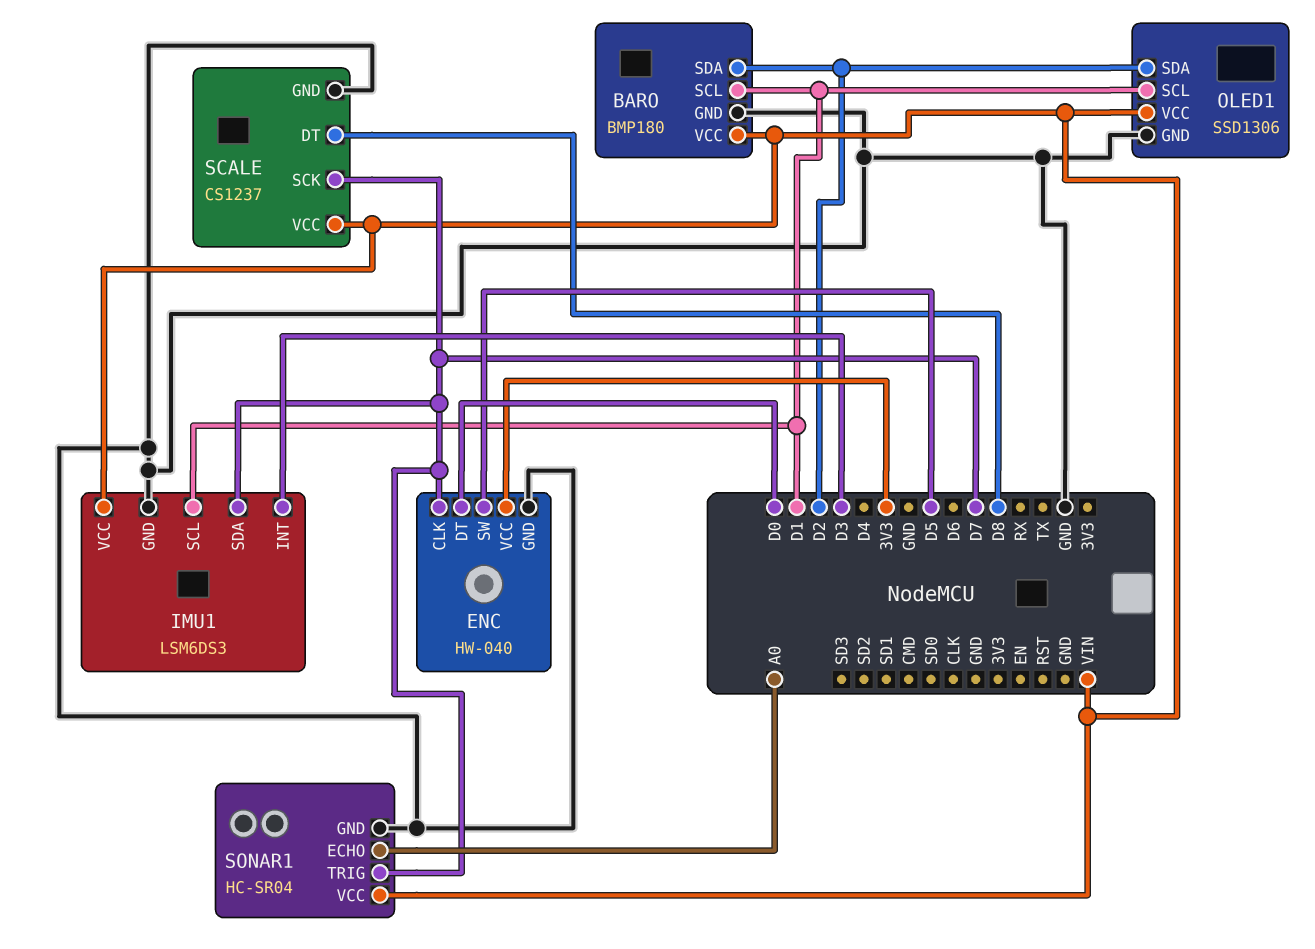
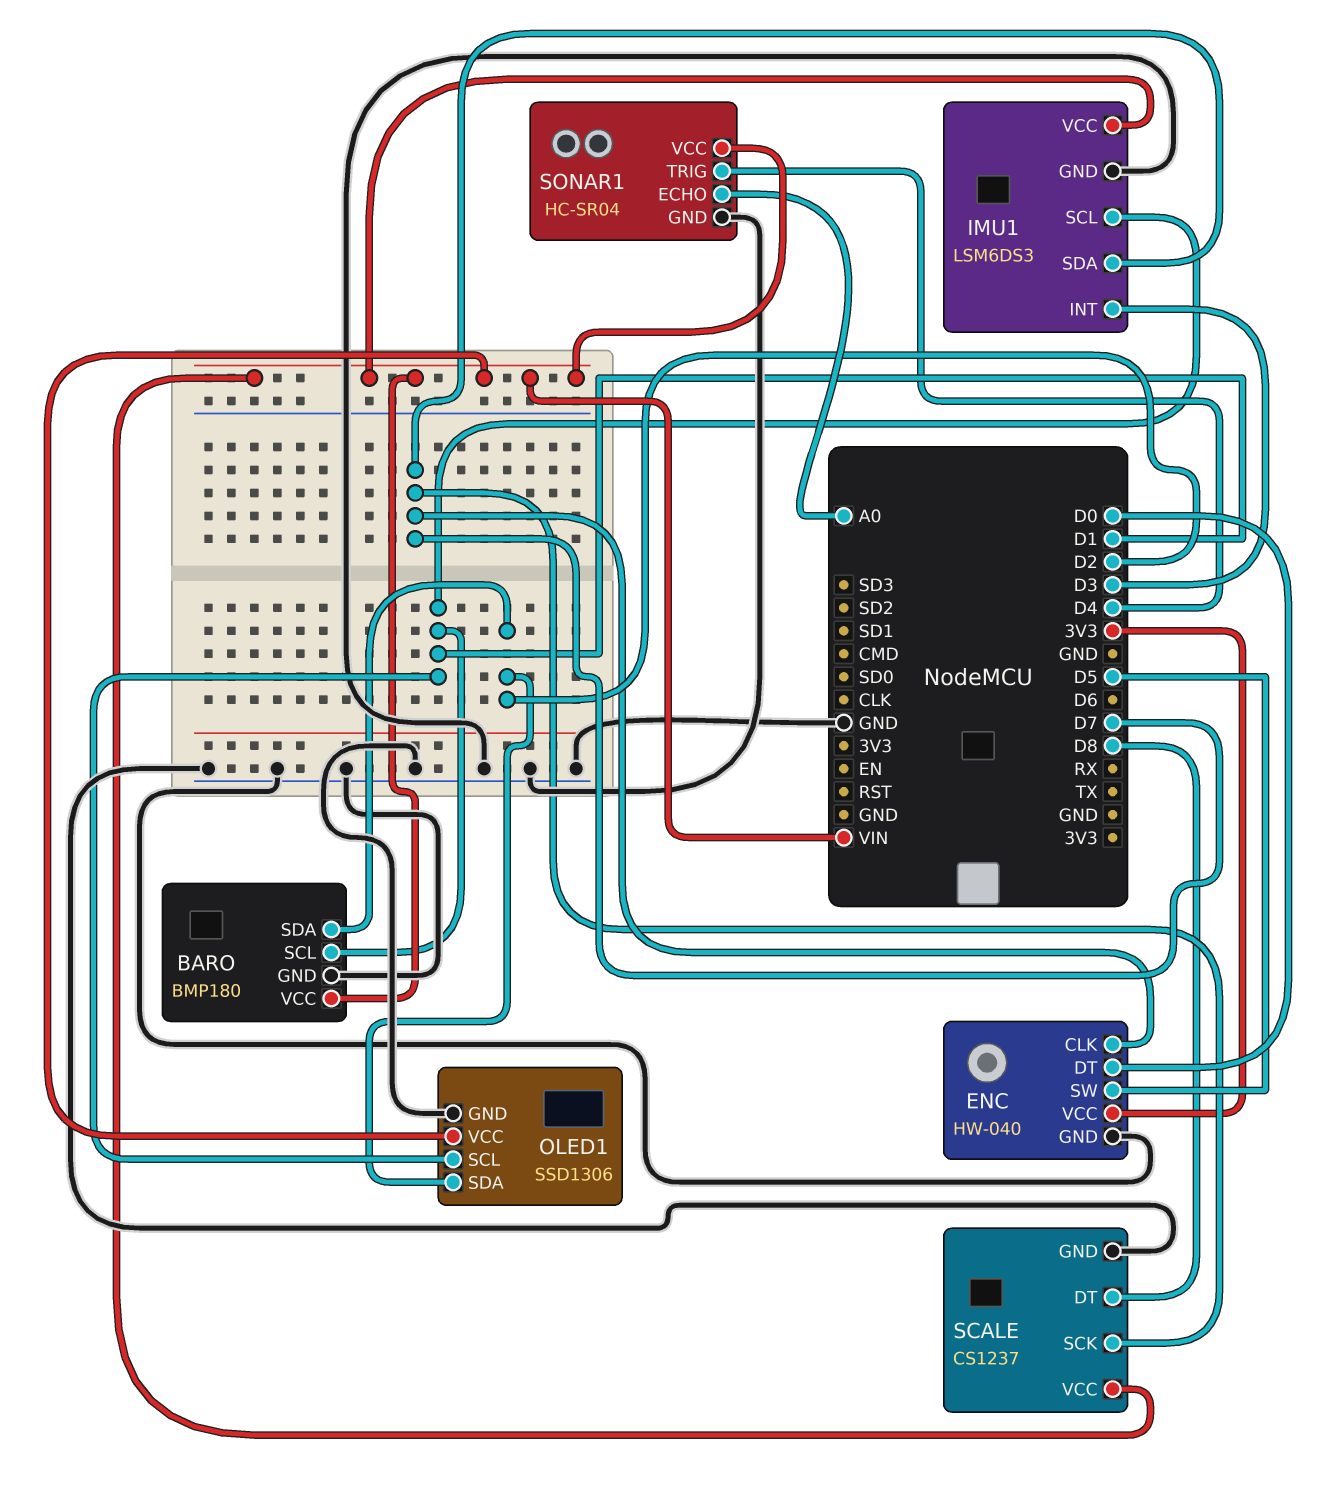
SONAR1 pin TRIG: D7 -> D4

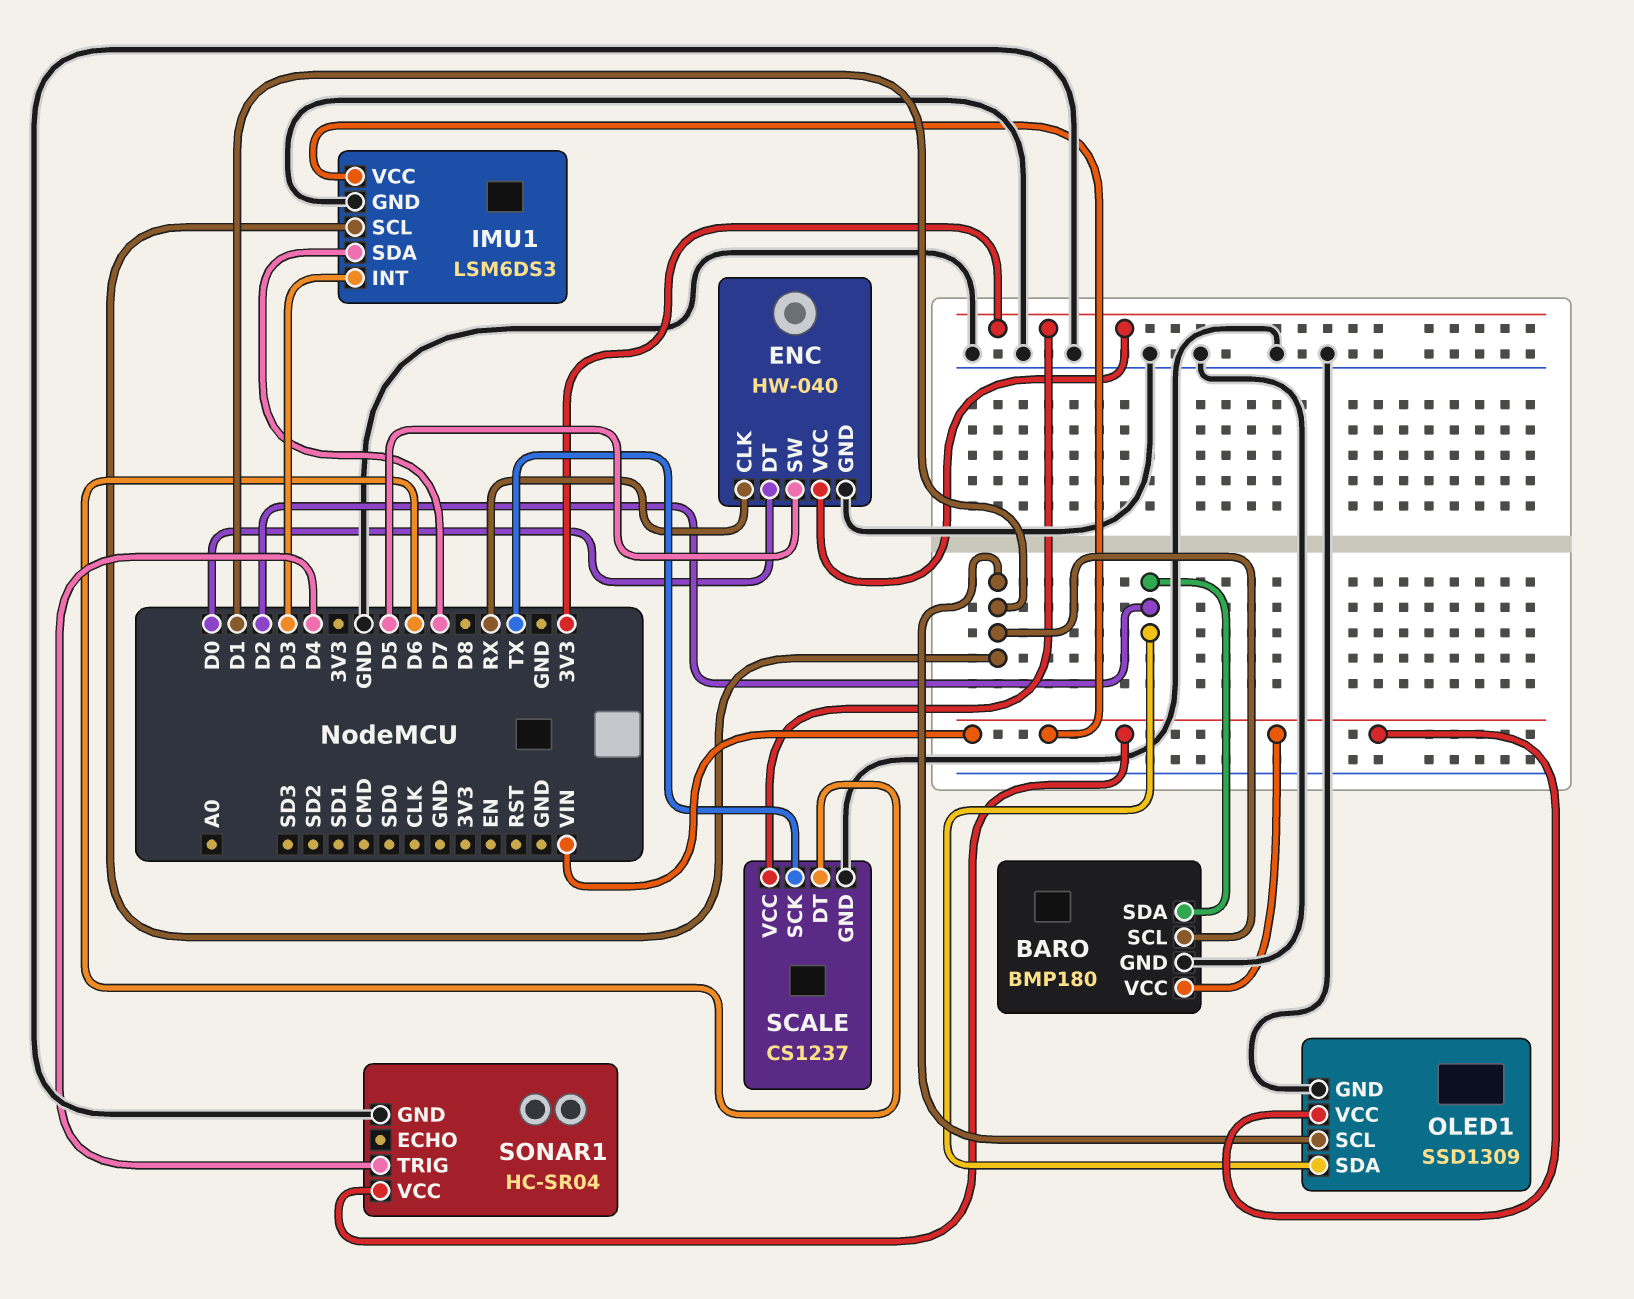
ENC pin CLK: D7 -> RX
OLED1: SSD1306 -> SSD1309
SCALE pin DT: D8 -> D6
SCALE pin SCK: D7 -> TX
SCALE pin VCC: VIN -> 3V3
SONAR1 pin ECHO: A0 -> none

